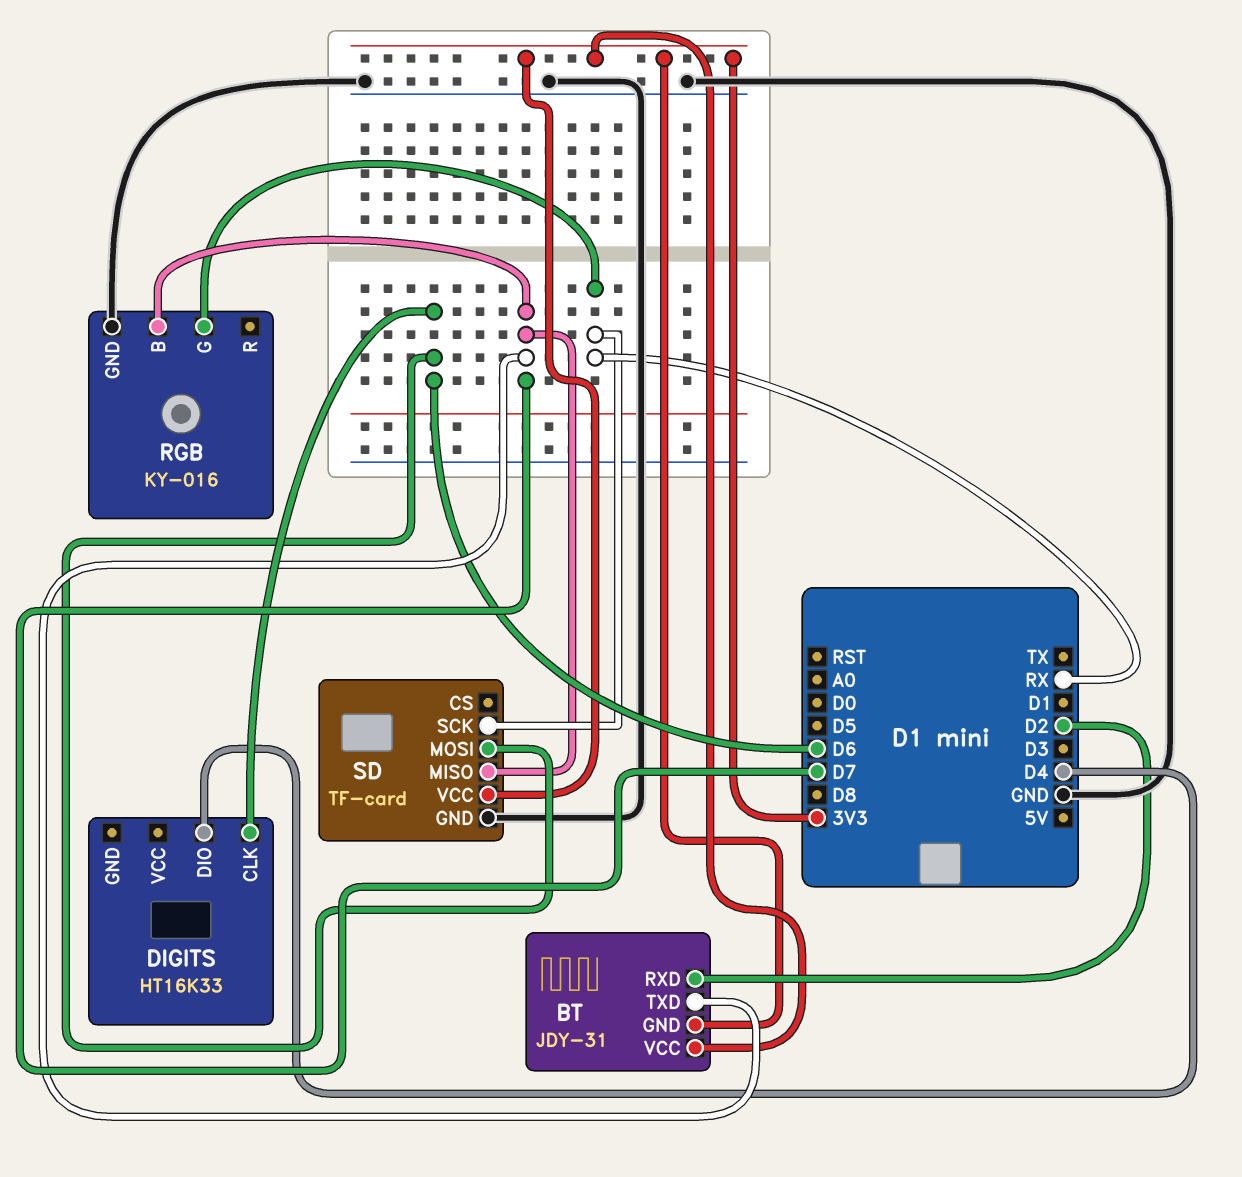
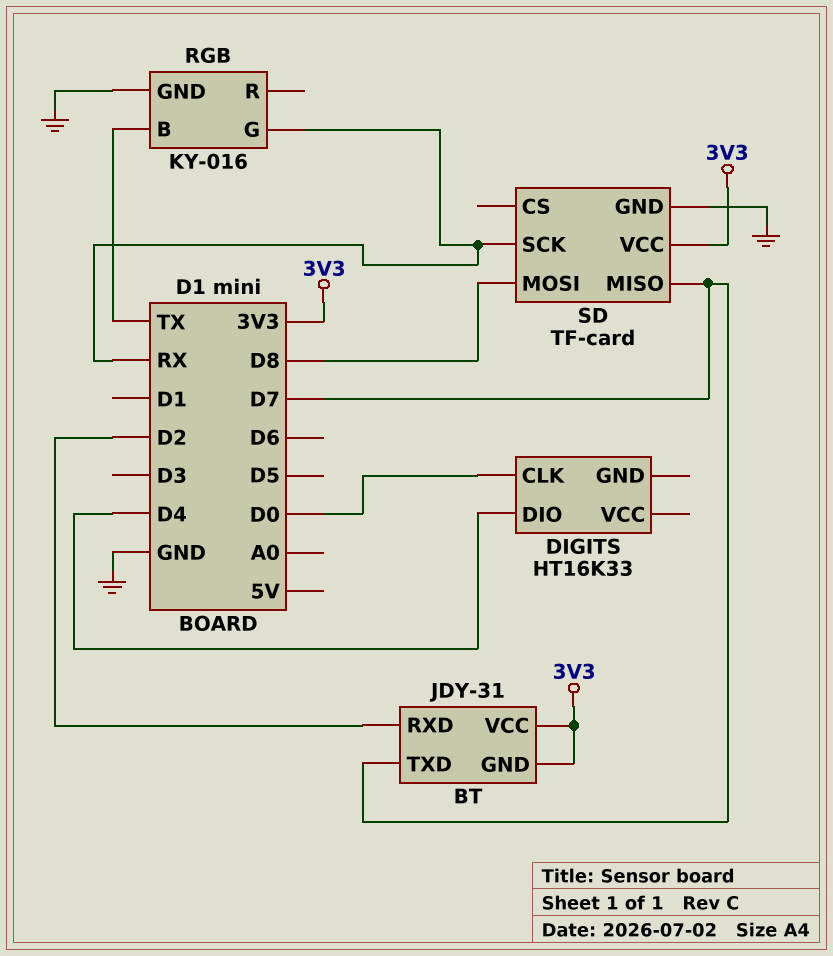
DIGITS pin CLK: D6 -> D0
RGB pin B: D7 -> TX
SD pin MOSI: D6 -> D8

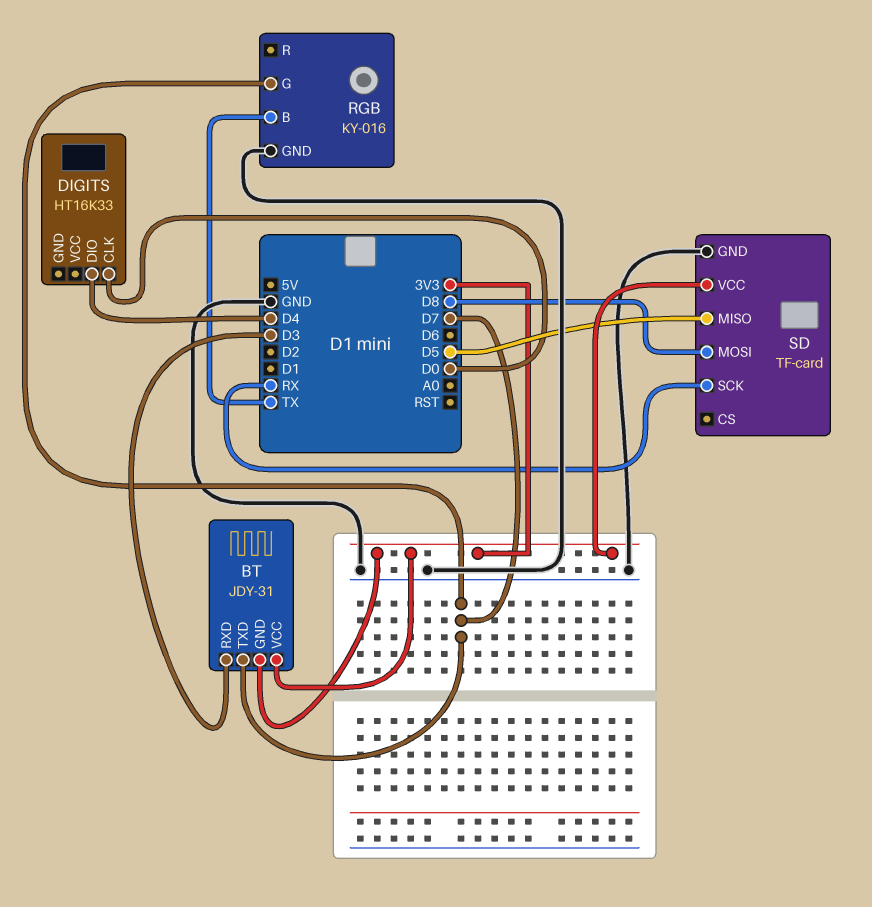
BT pin RXD: D2 -> D3
RGB pin G: RX -> D7
SD pin MISO: D7 -> D5

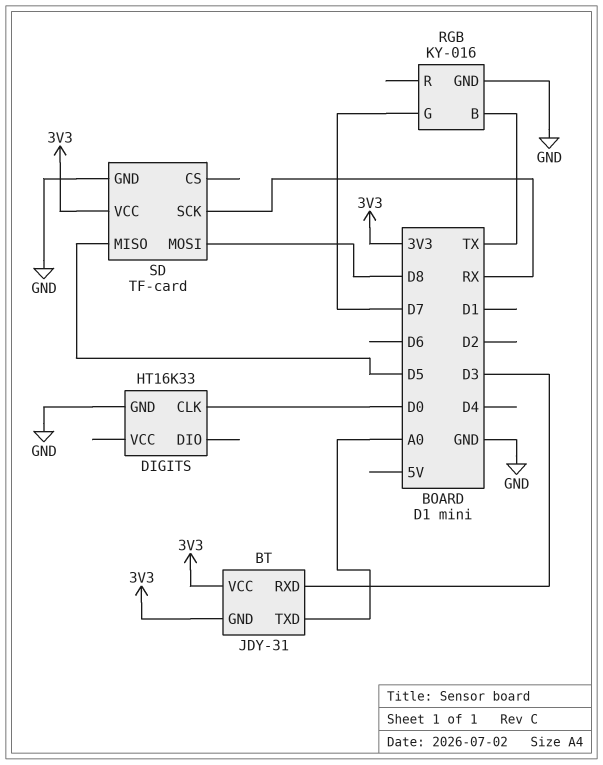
BT pin TXD: D7 -> A0
DIGITS pin DIO: D4 -> none
DIGITS pin GND: none -> GND

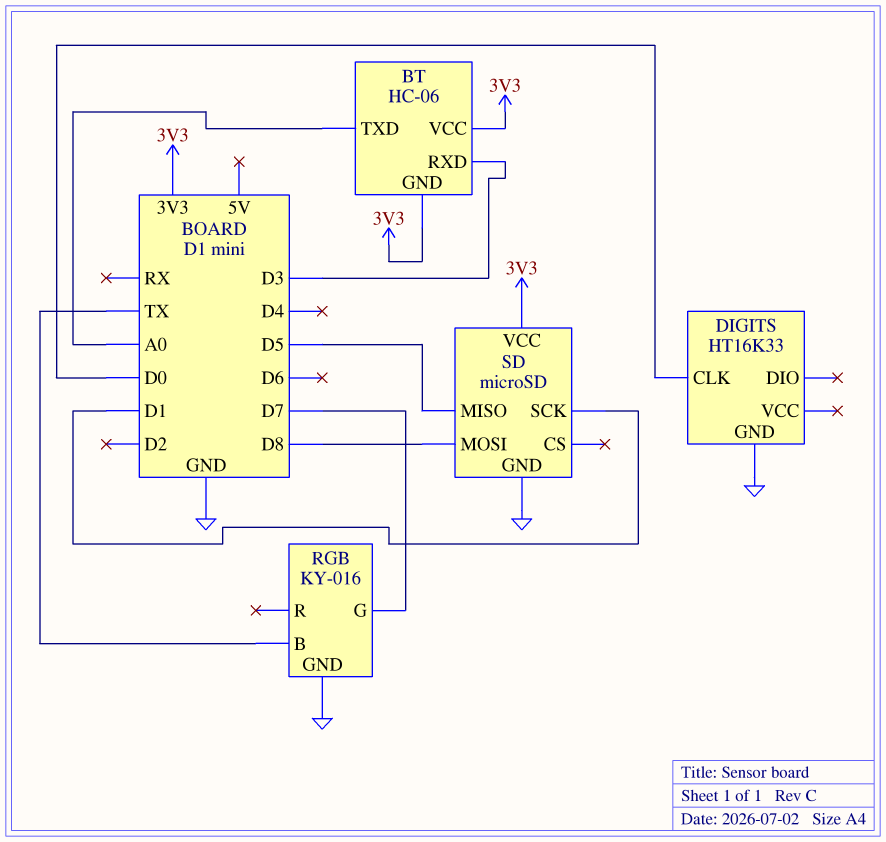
BT: JDY-31 -> HC-06
SD: TF-card -> microSD
SD pin SCK: RX -> D1

